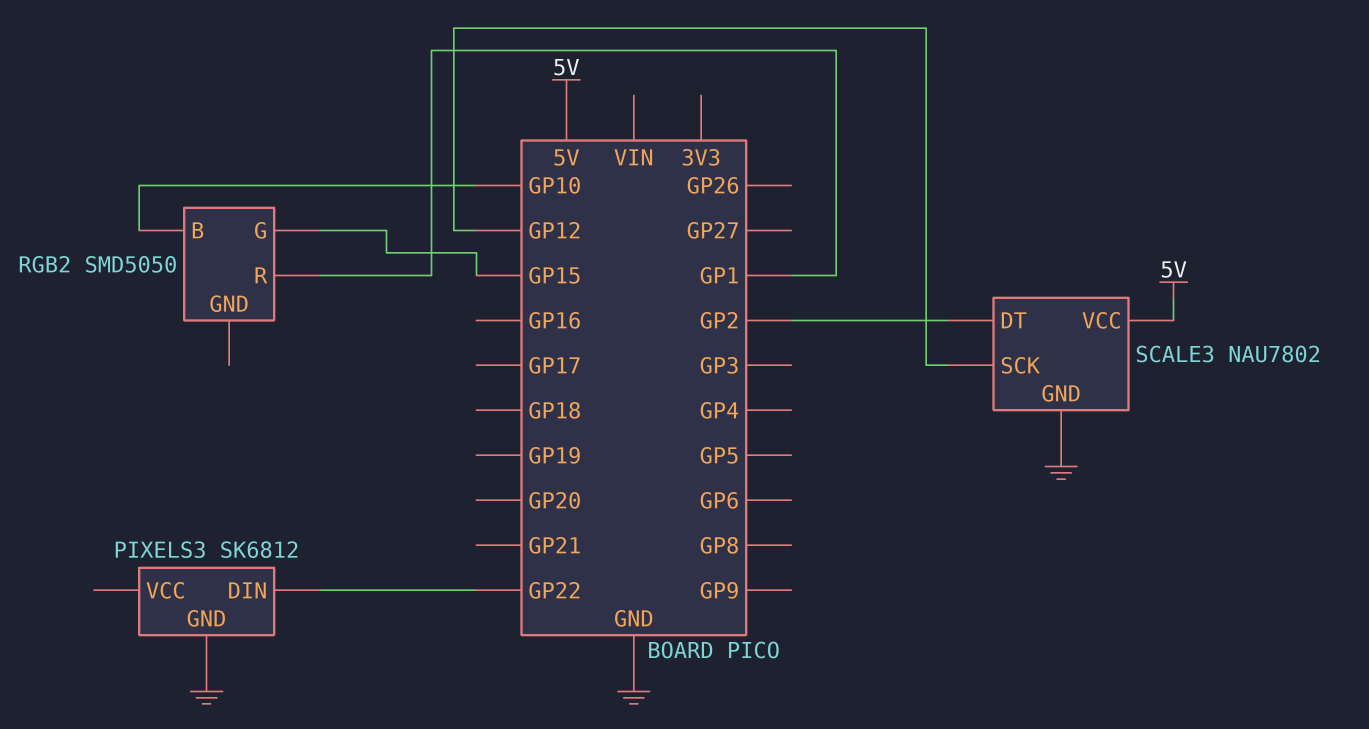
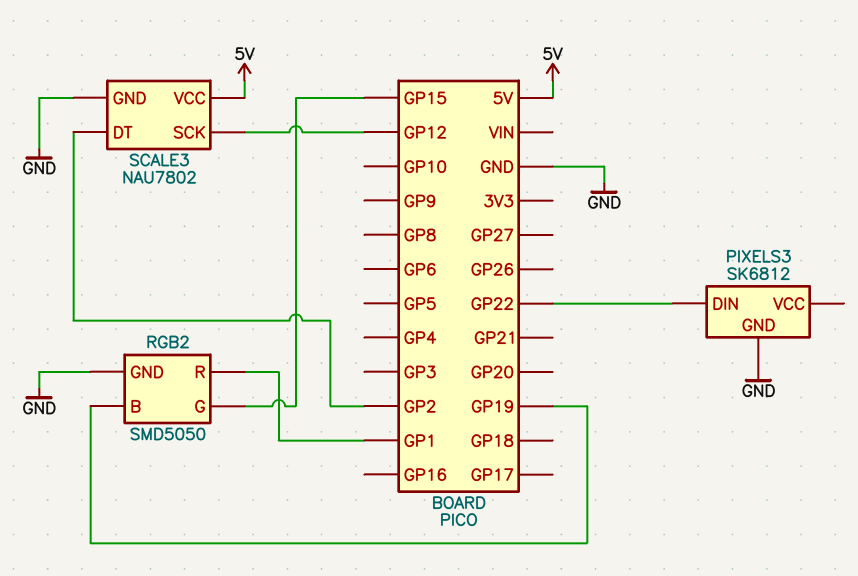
RGB2 pin B: GP10 -> GP19
RGB2 pin GND: none -> GND

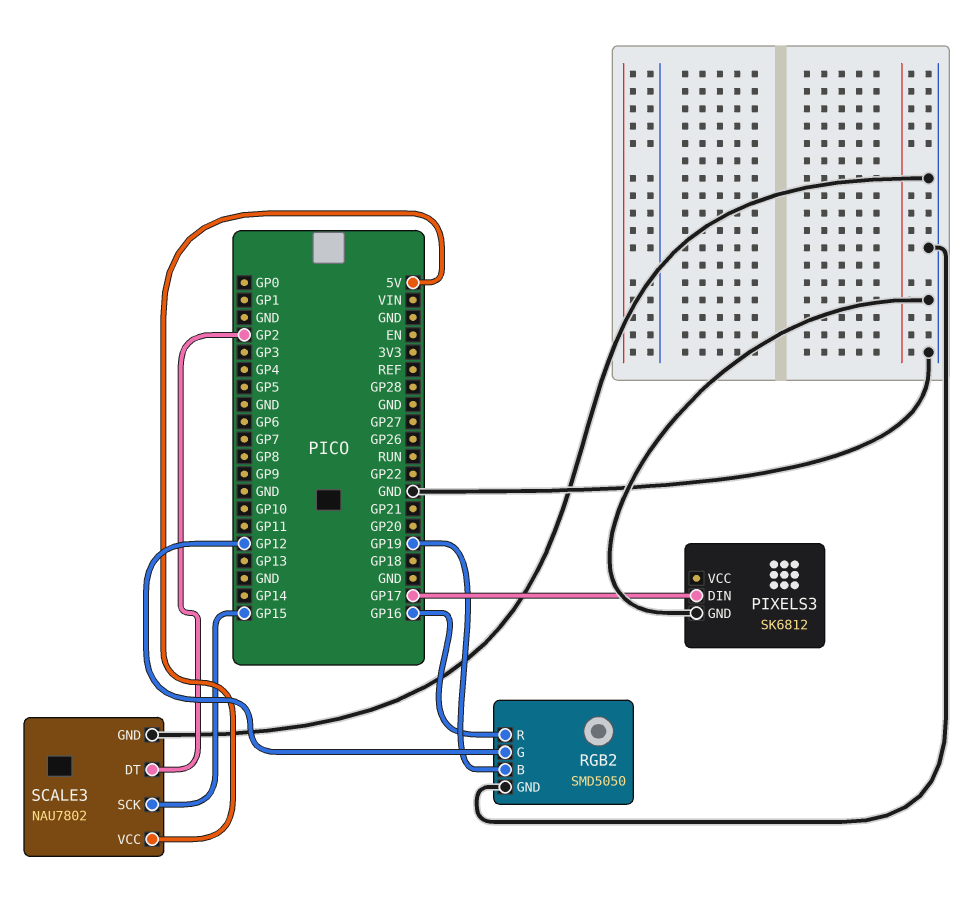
PIXELS3 pin DIN: GP22 -> GP17
RGB2 pin G: GP15 -> GP12
RGB2 pin R: GP1 -> GP16
SCALE3 pin SCK: GP12 -> GP15

